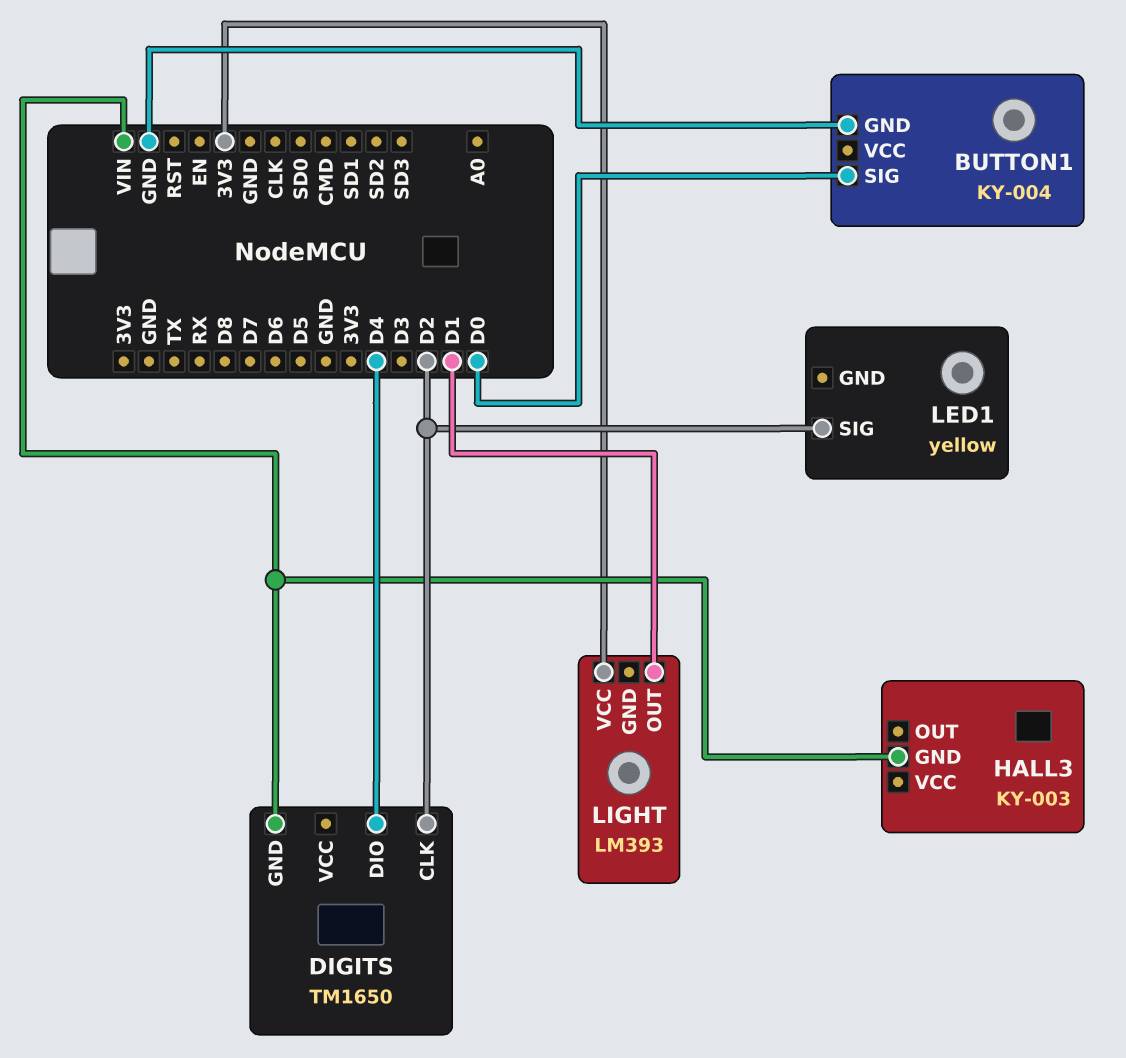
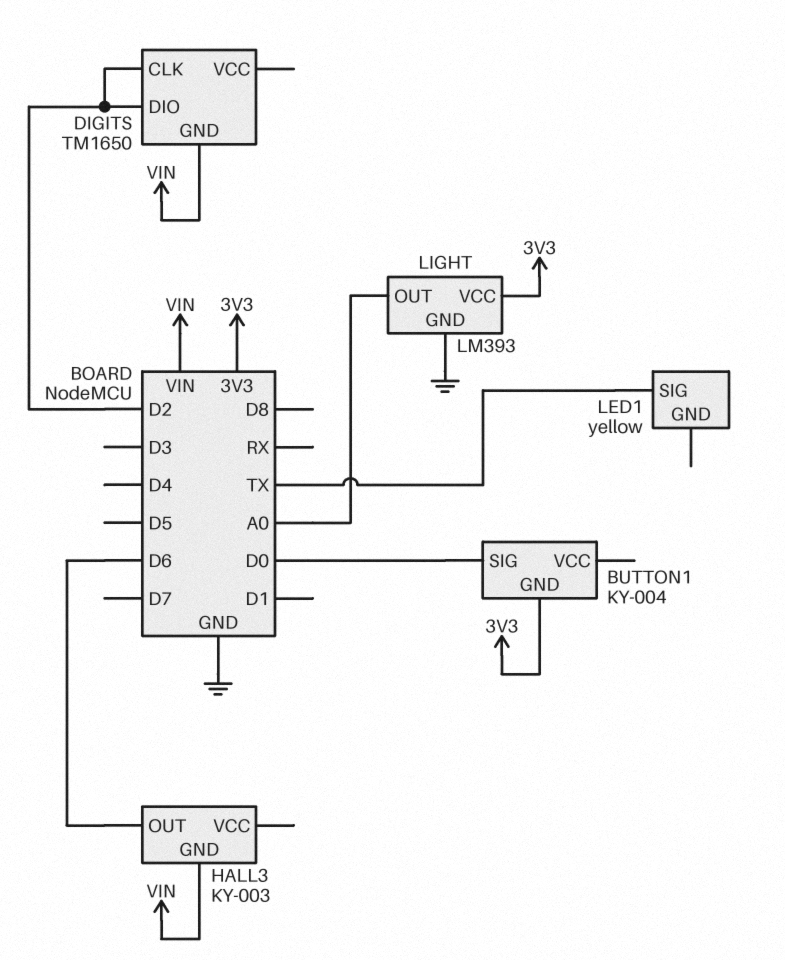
BUTTON1 pin GND: GND -> 3V3
DIGITS pin DIO: D4 -> D2
HALL3 pin OUT: none -> D6
LED1 pin SIG: D2 -> TX
LIGHT pin GND: none -> GND
LIGHT pin OUT: D1 -> A0

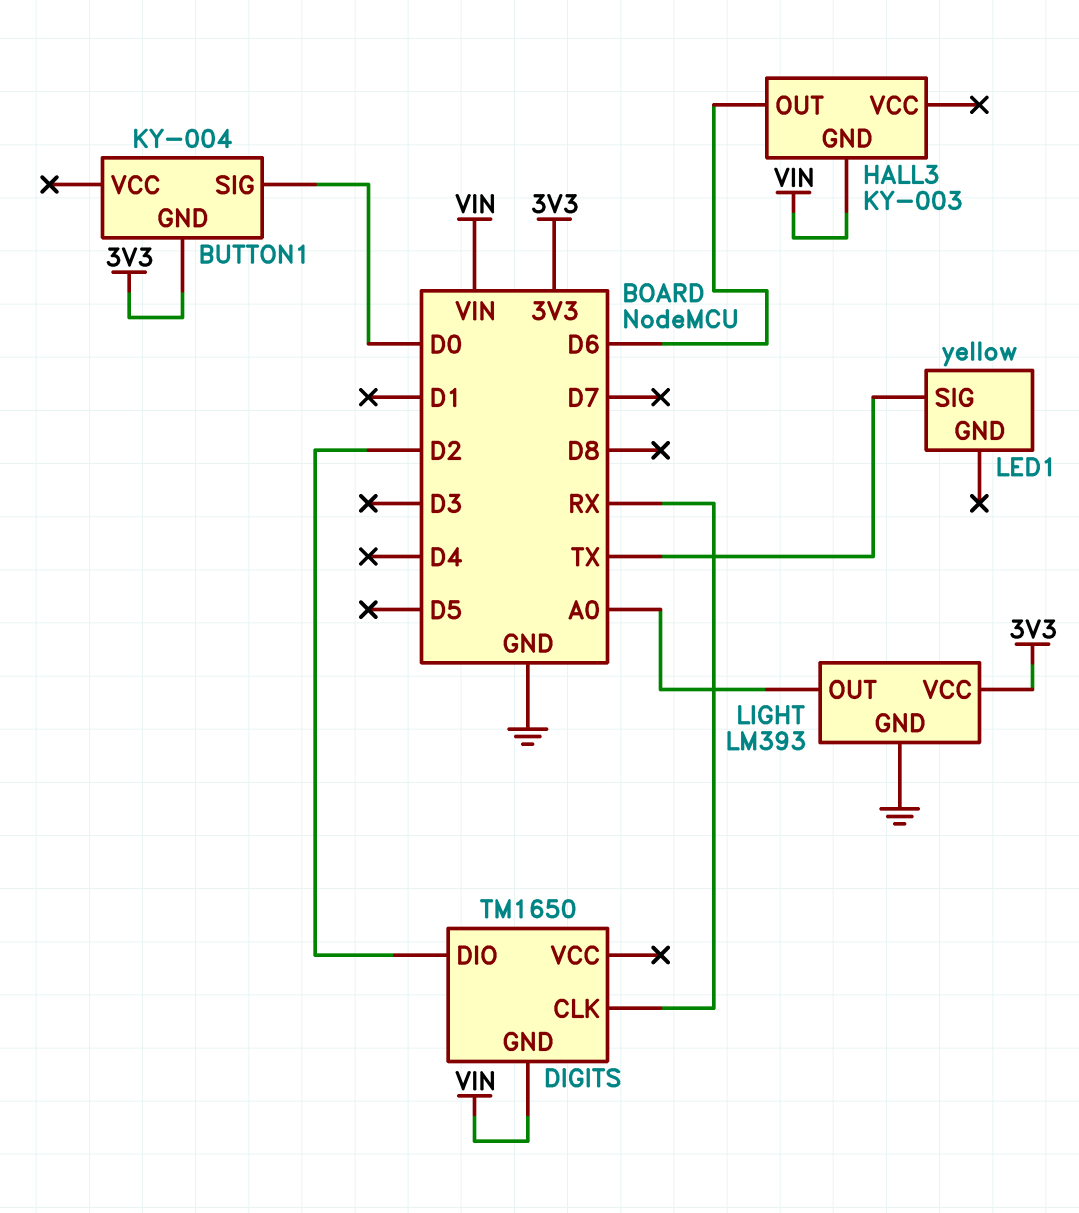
DIGITS pin CLK: D2 -> RX

